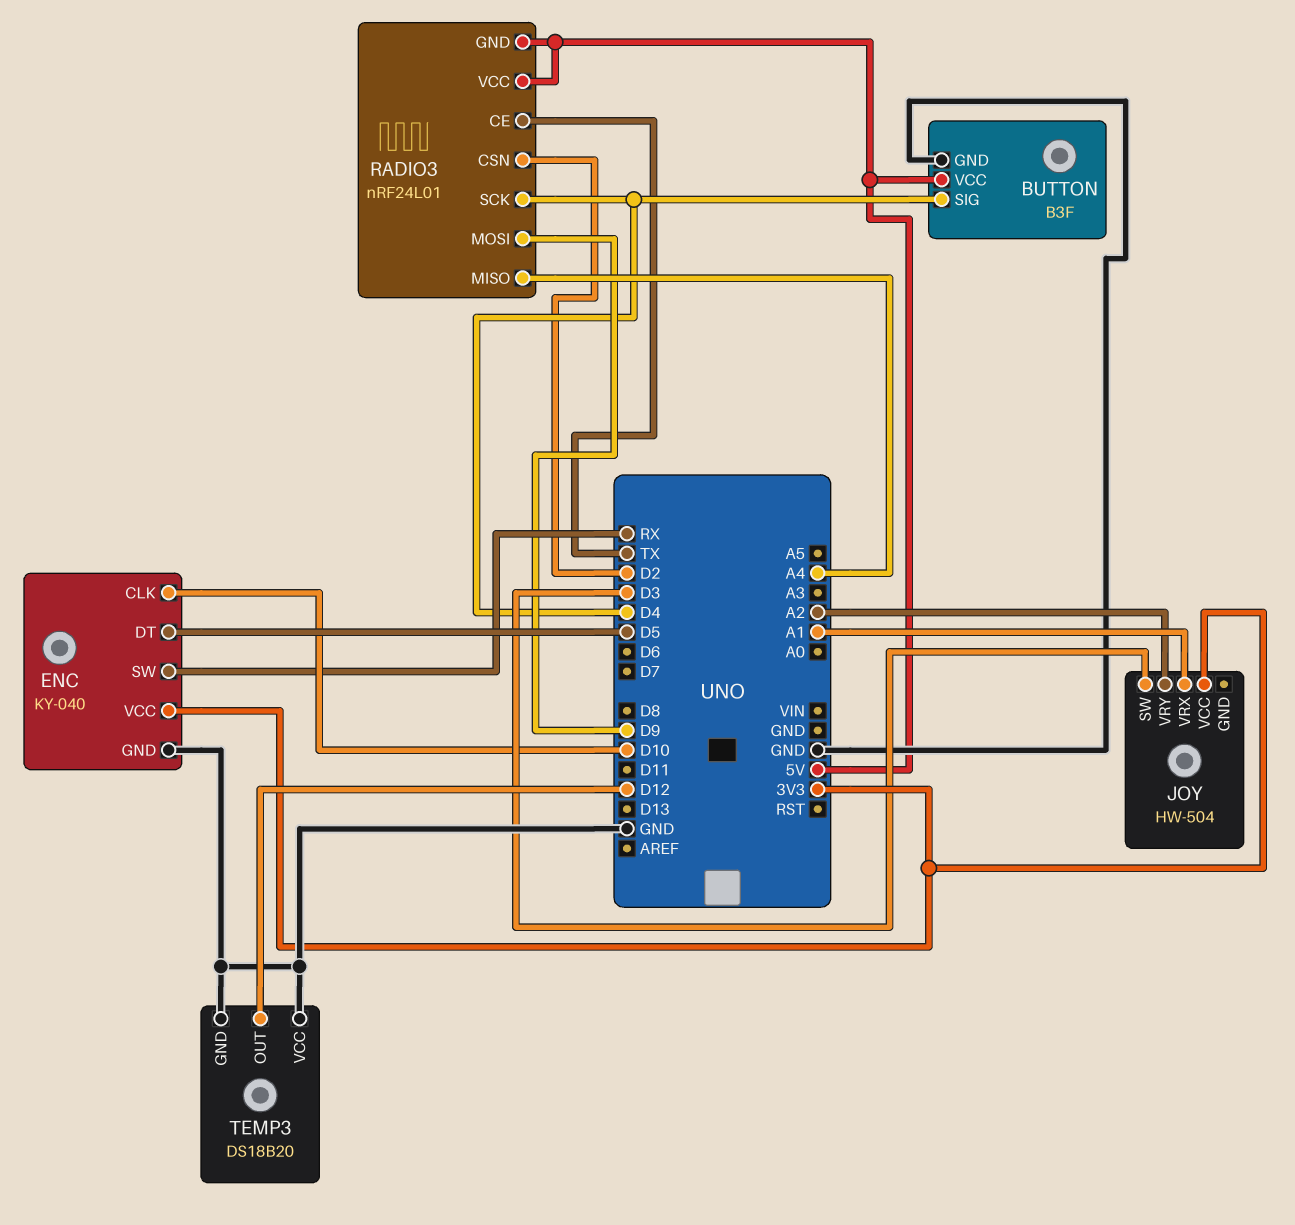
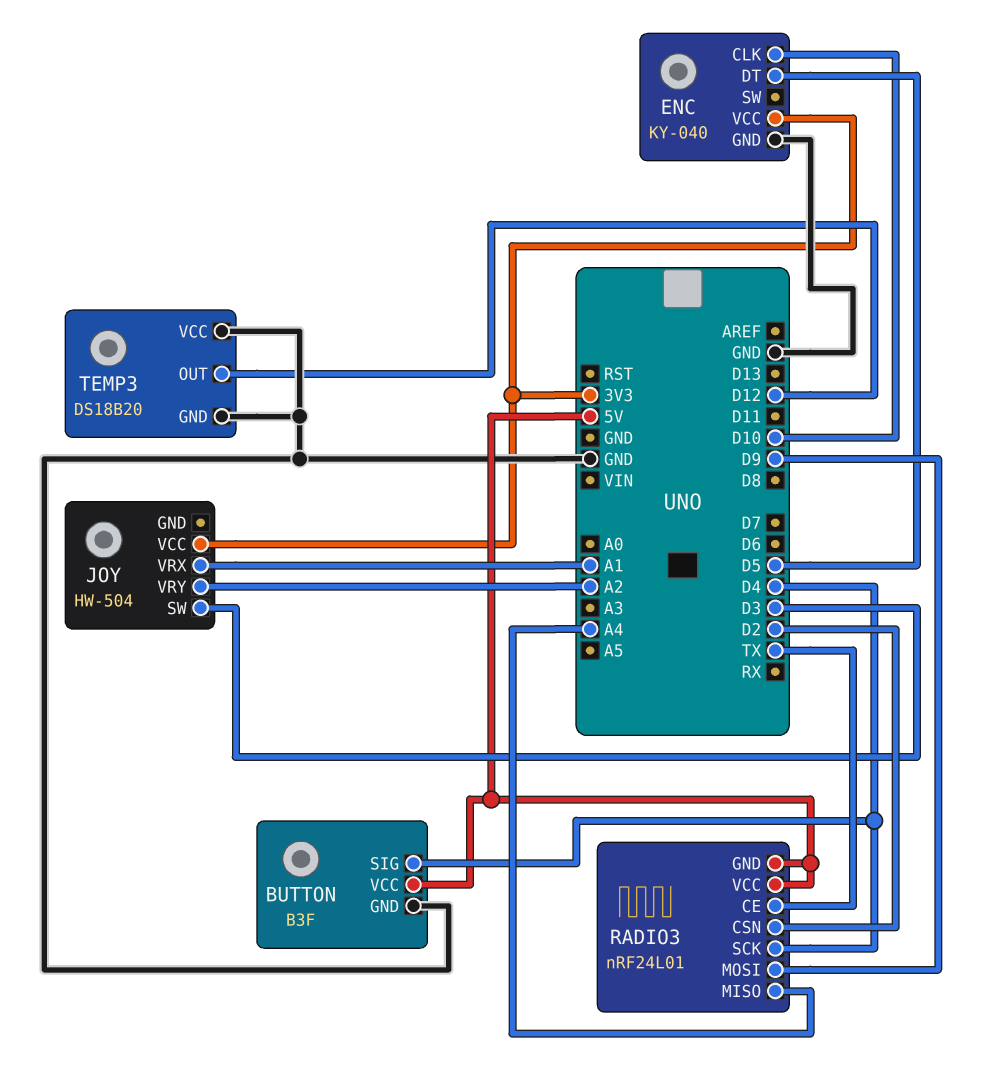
ENC pin SW: RX -> none

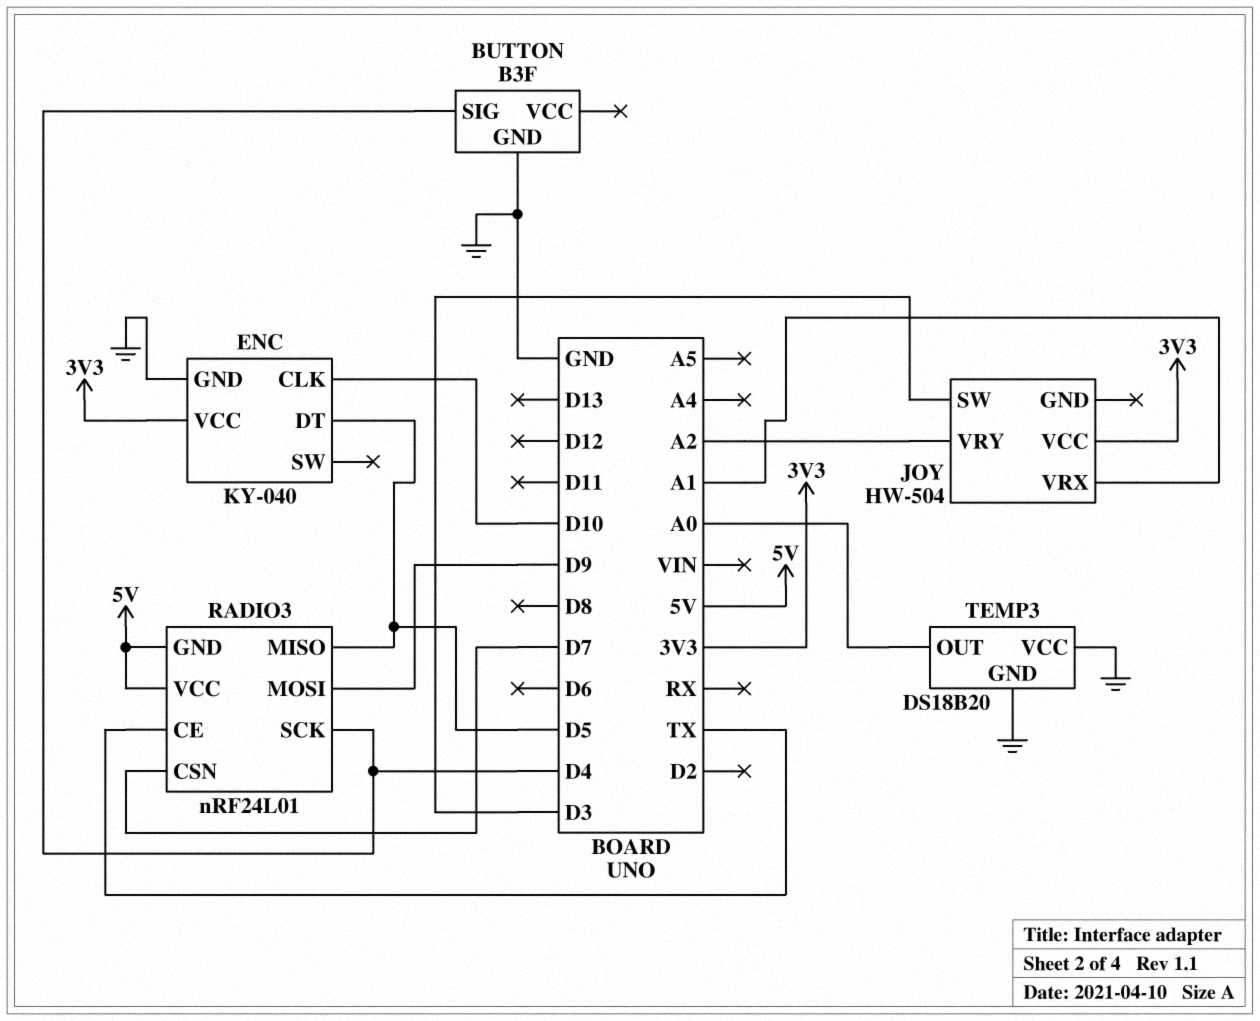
BUTTON pin VCC: 5V -> none
RADIO3 pin CSN: D2 -> D7
RADIO3 pin MISO: A4 -> D5
TEMP3 pin OUT: D12 -> A0

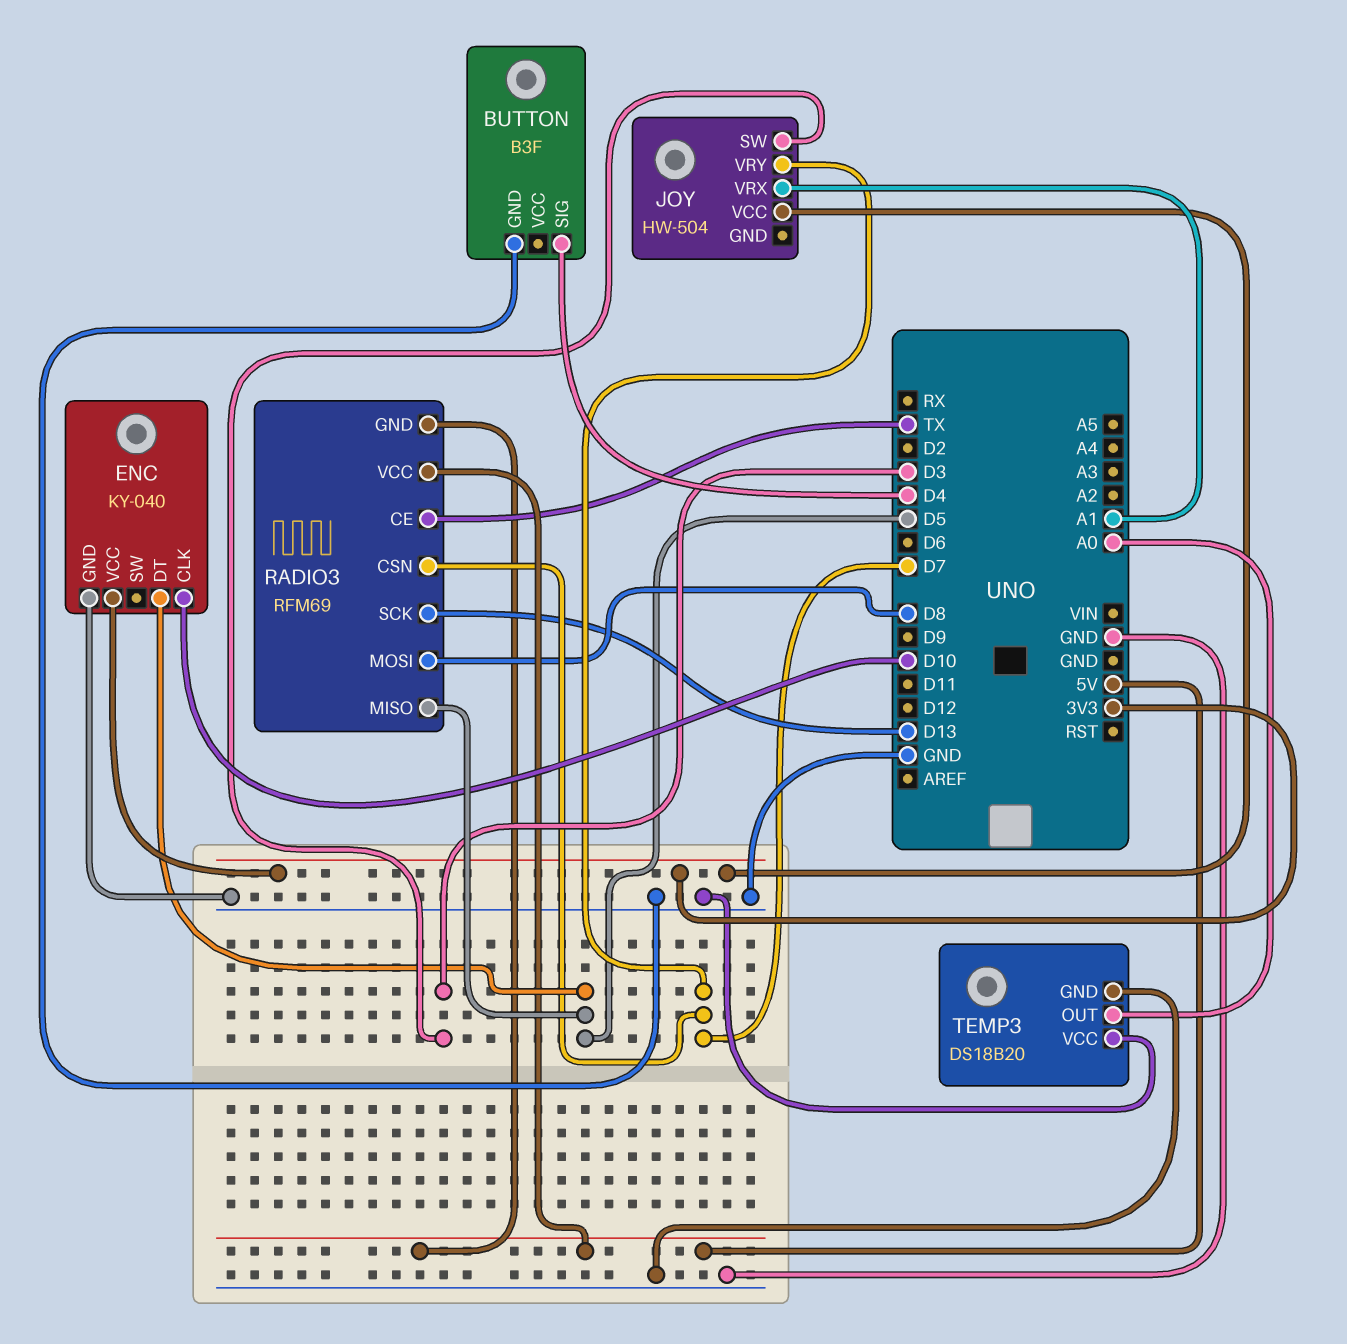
JOY pin VRY: A2 -> D7
RADIO3: nRF24L01 -> RFM69
RADIO3 pin MOSI: D9 -> D8
RADIO3 pin SCK: D4 -> D13

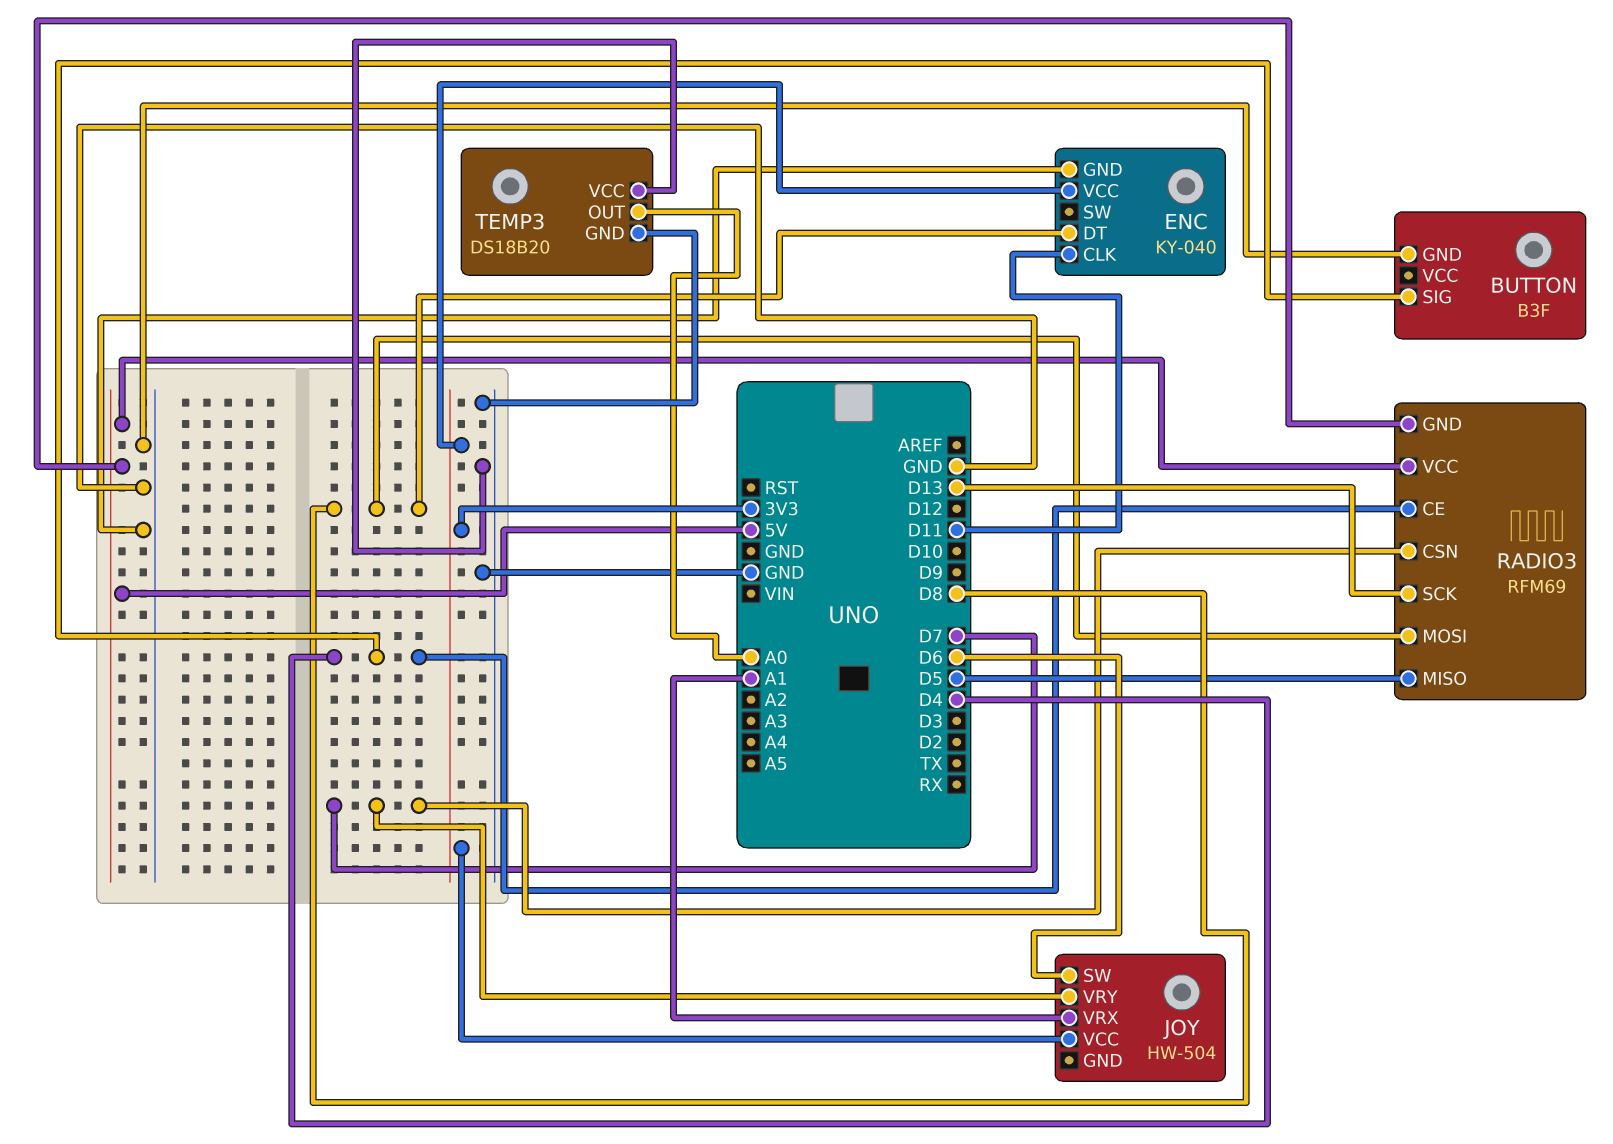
ENC pin CLK: D10 -> D11
ENC pin DT: D5 -> D8
JOY pin SW: D3 -> D6
RADIO3 pin CE: TX -> D4

